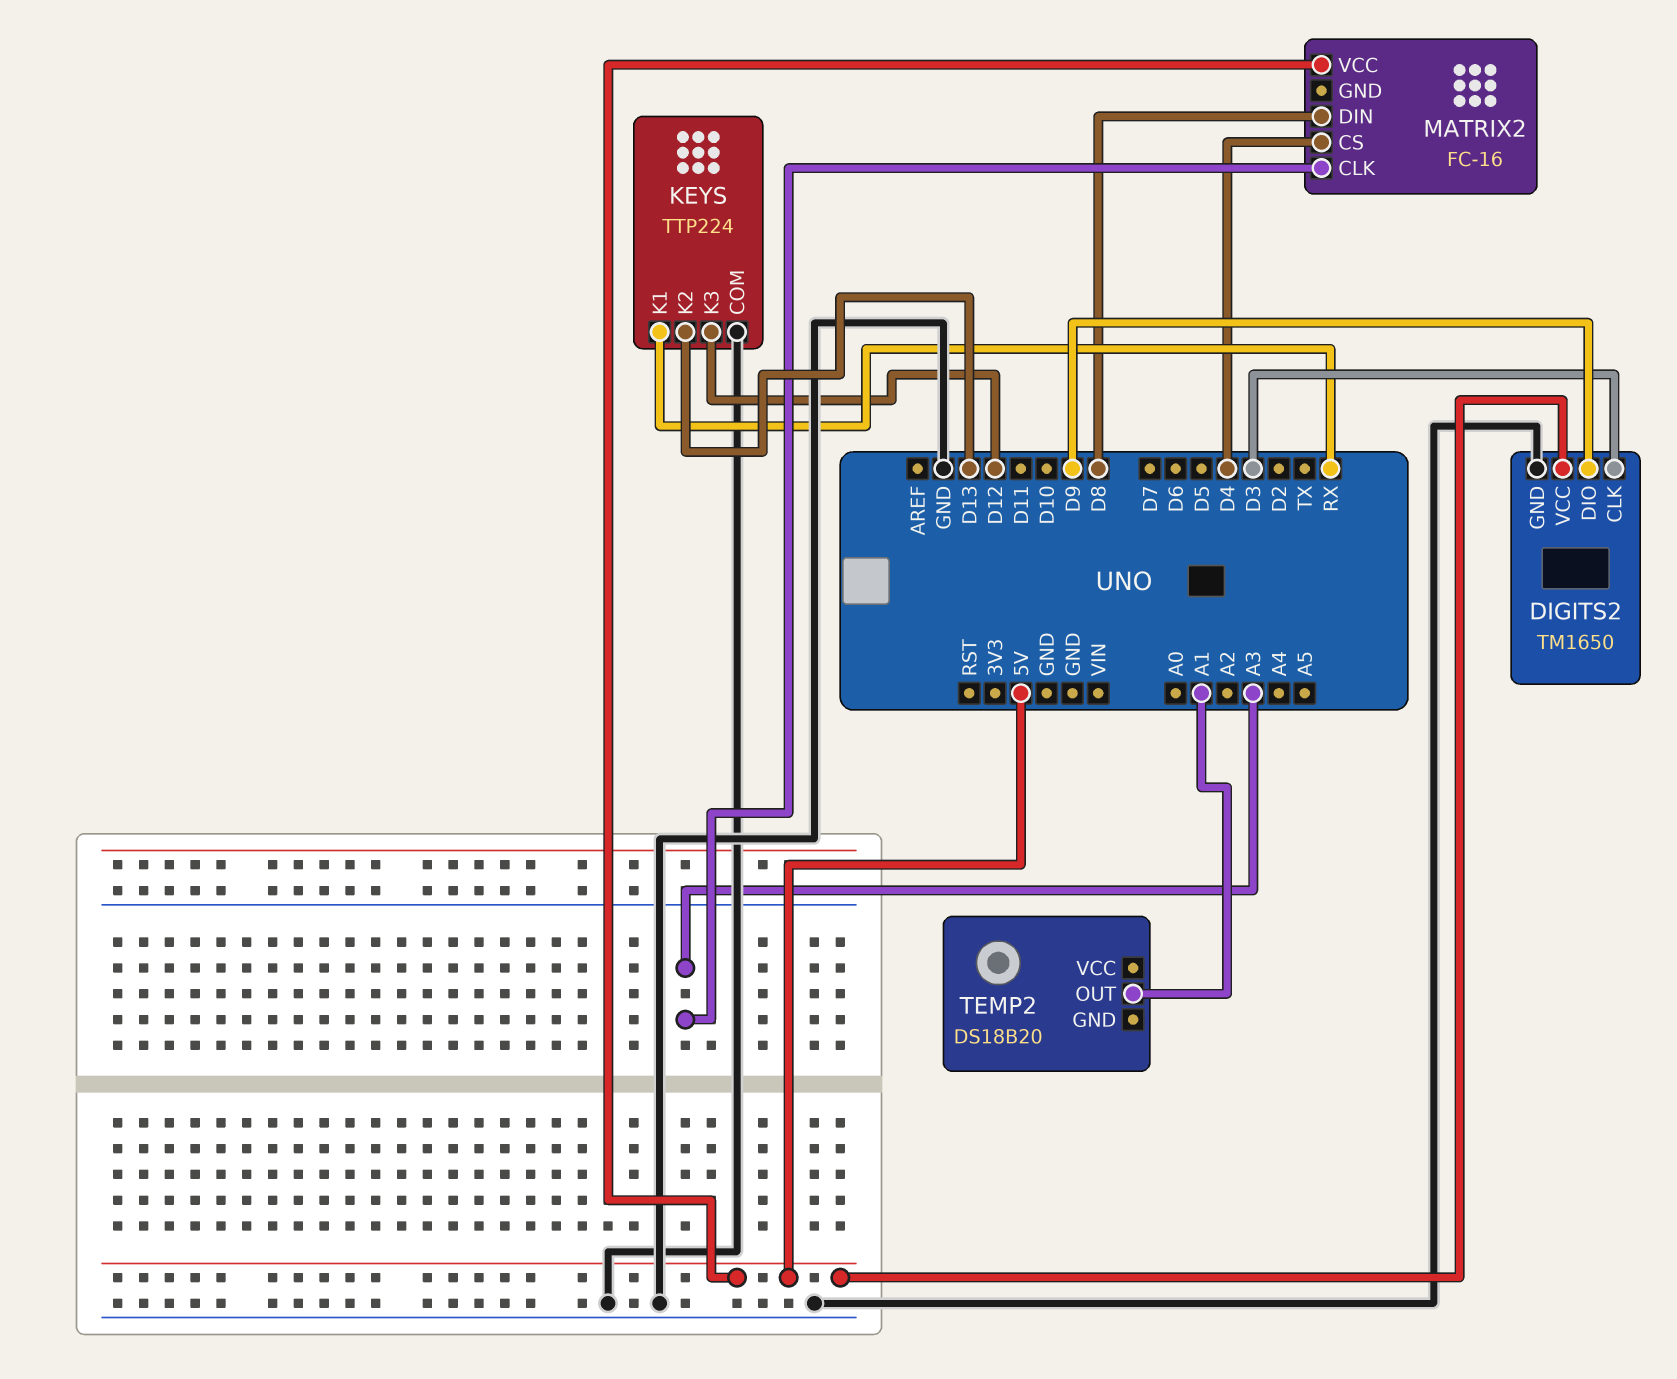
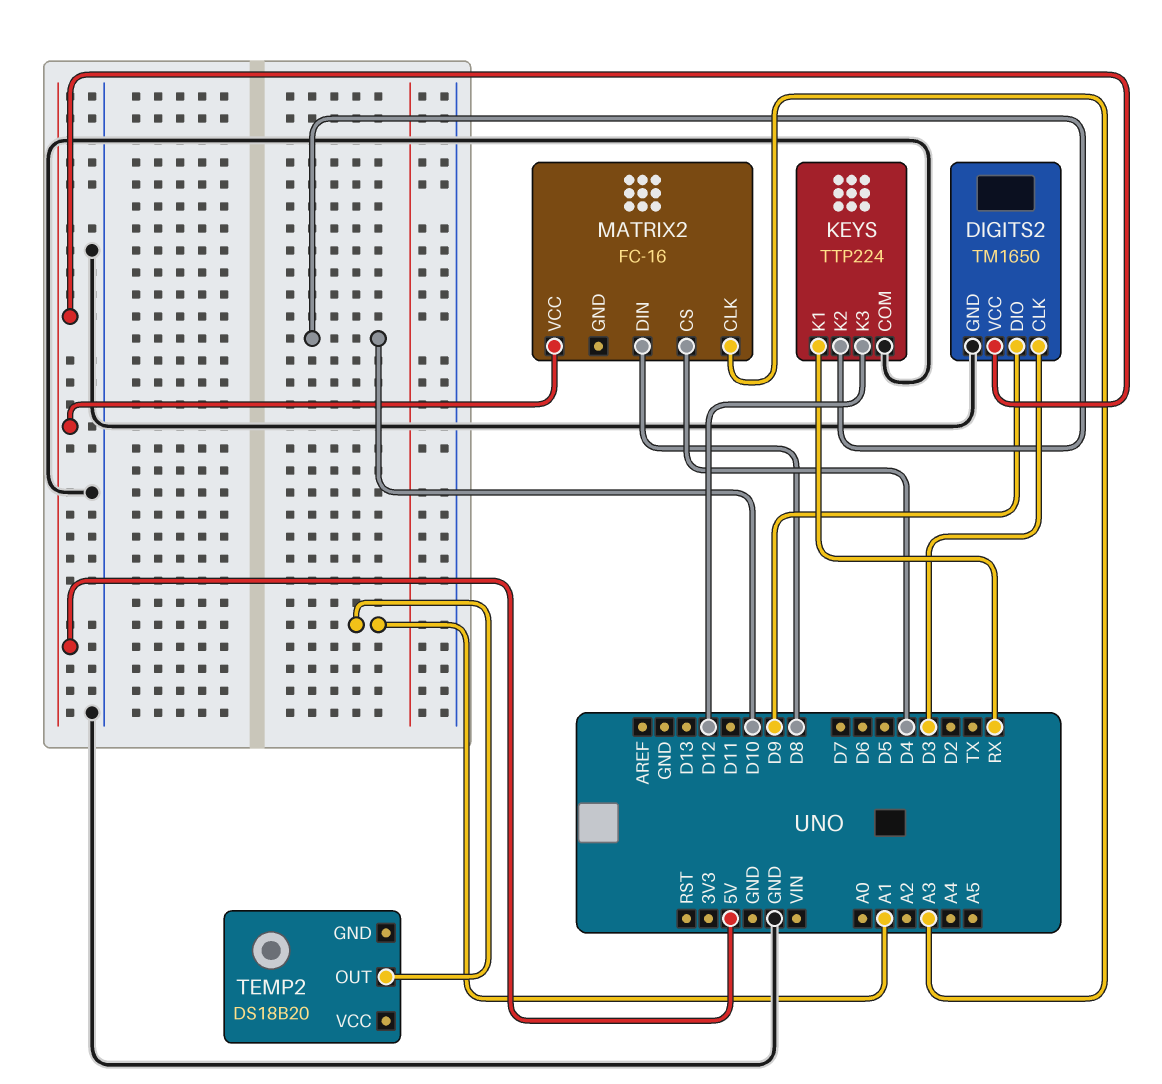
KEYS pin K2: D13 -> D10

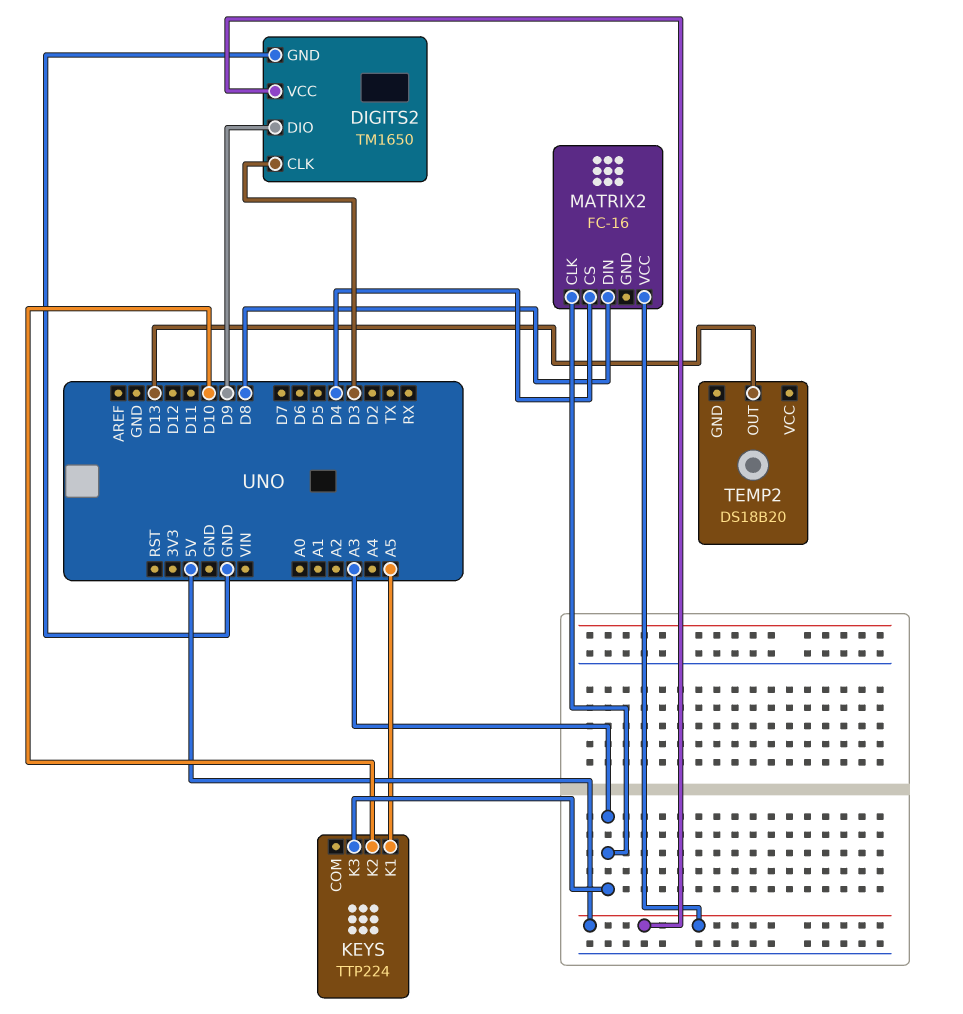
KEYS pin COM: GND -> none
KEYS pin K1: RX -> A5
KEYS pin K3: D12 -> A3
TEMP2 pin OUT: A1 -> D13

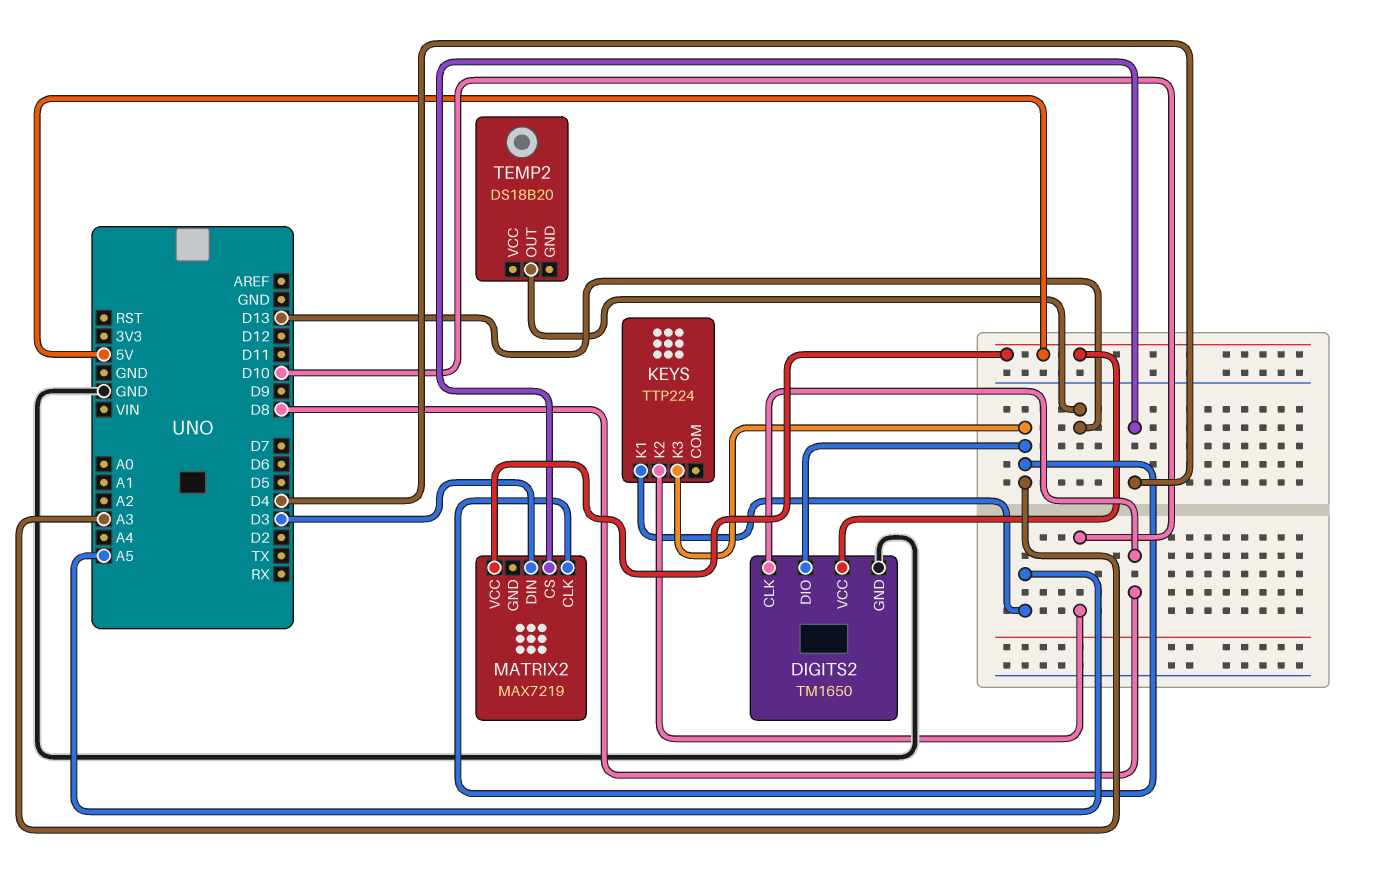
DIGITS2 pin CLK: D3 -> D8
DIGITS2 pin DIO: D9 -> A3
MATRIX2: FC-16 -> MAX7219
MATRIX2 pin DIN: D8 -> D3

